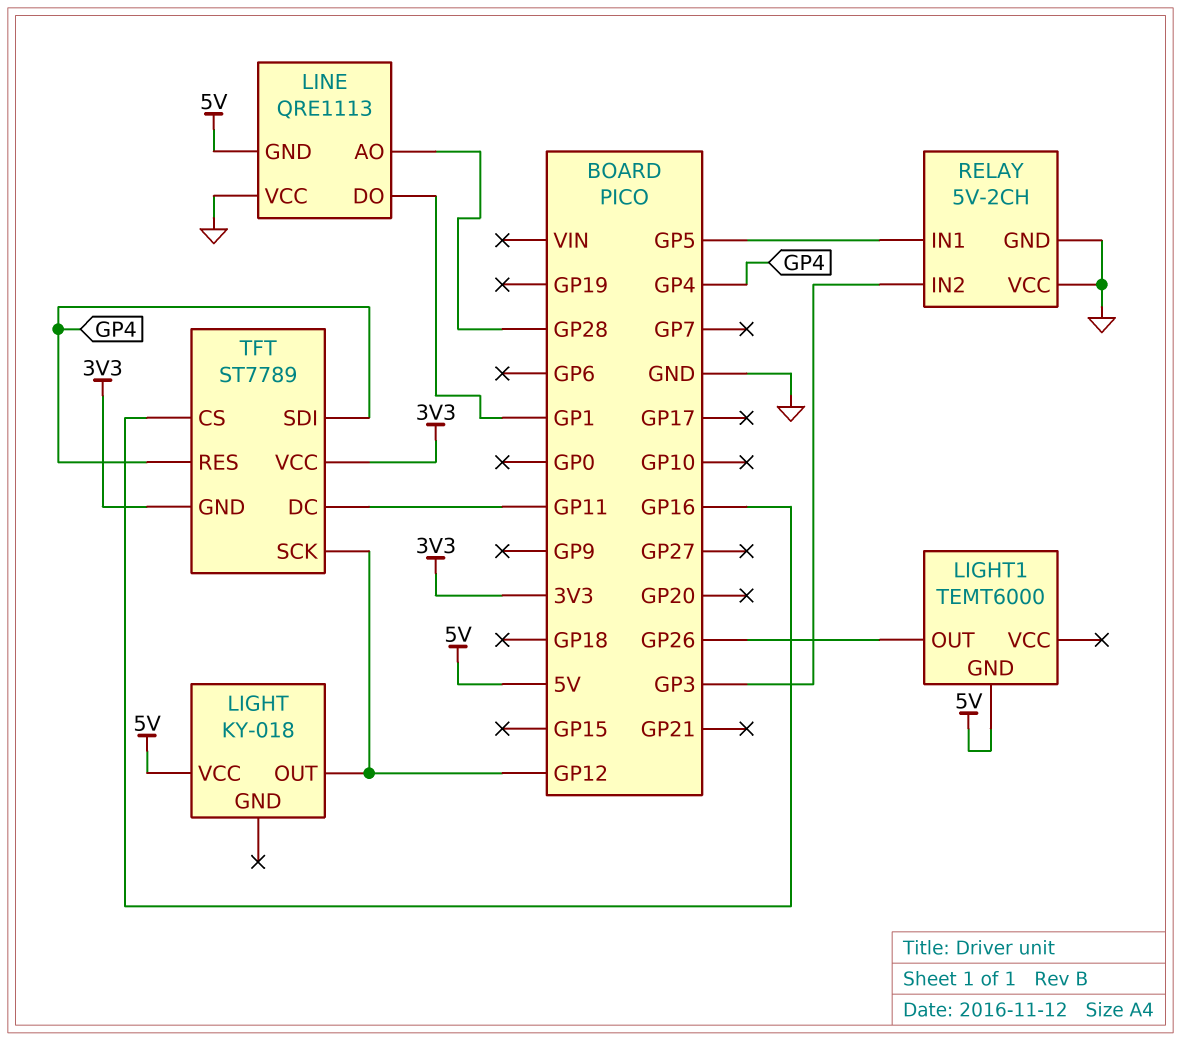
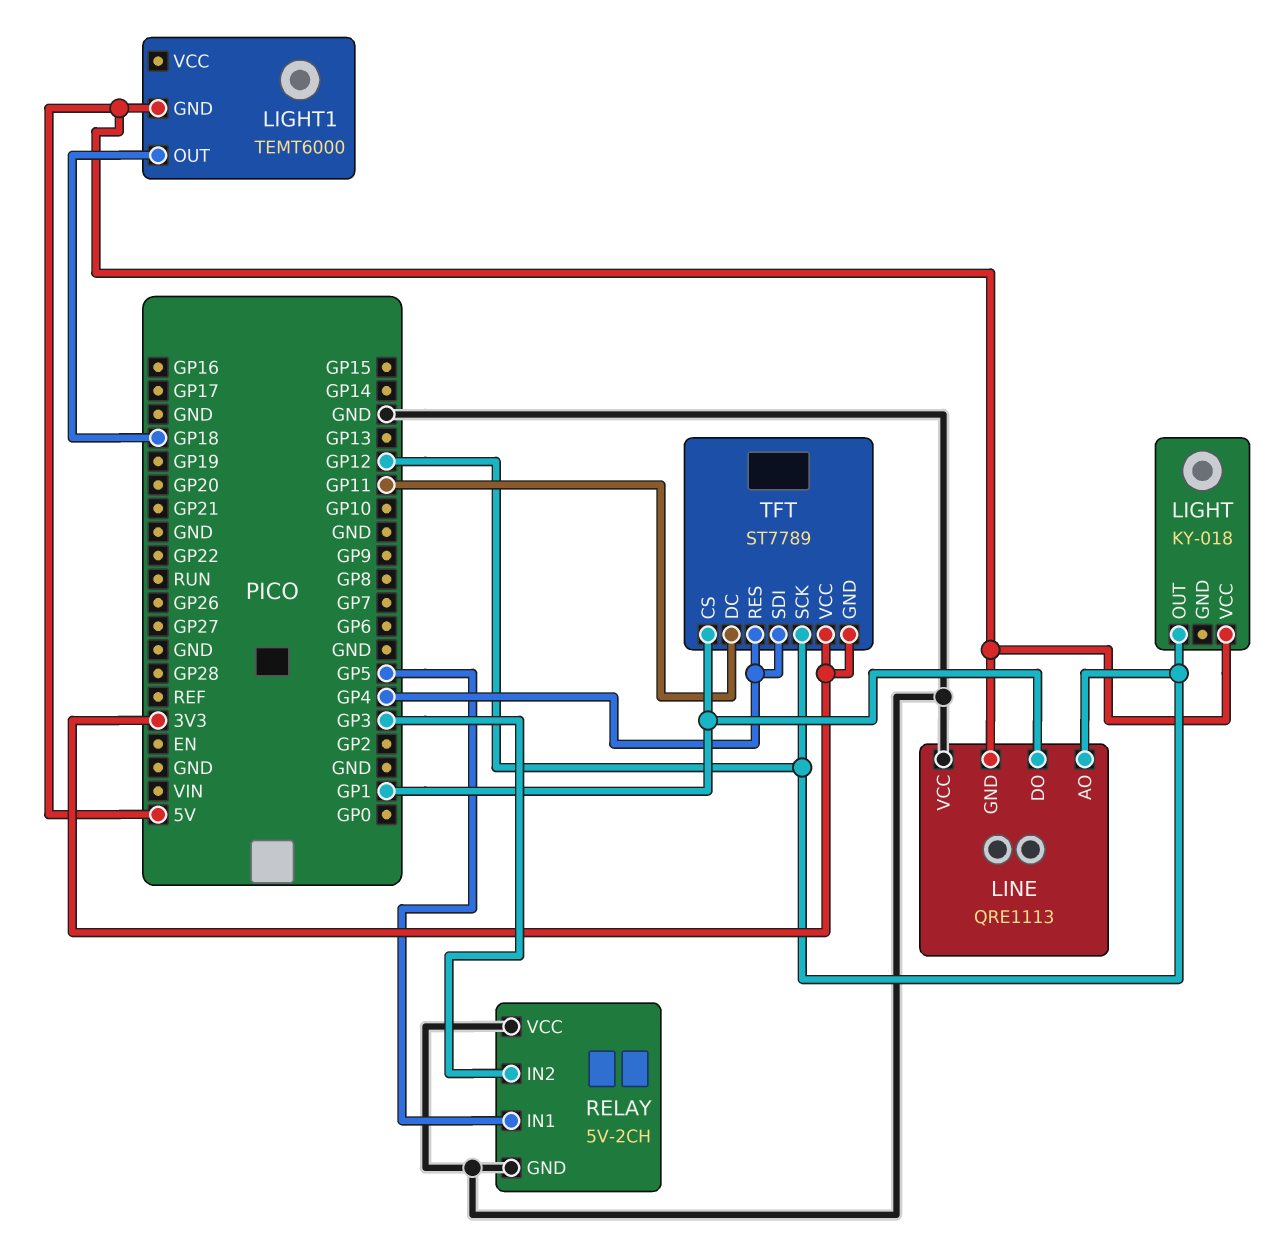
LIGHT1 pin OUT: GP26 -> GP18
LINE pin AO: GP28 -> GP12
TFT pin CS: GP16 -> GP1

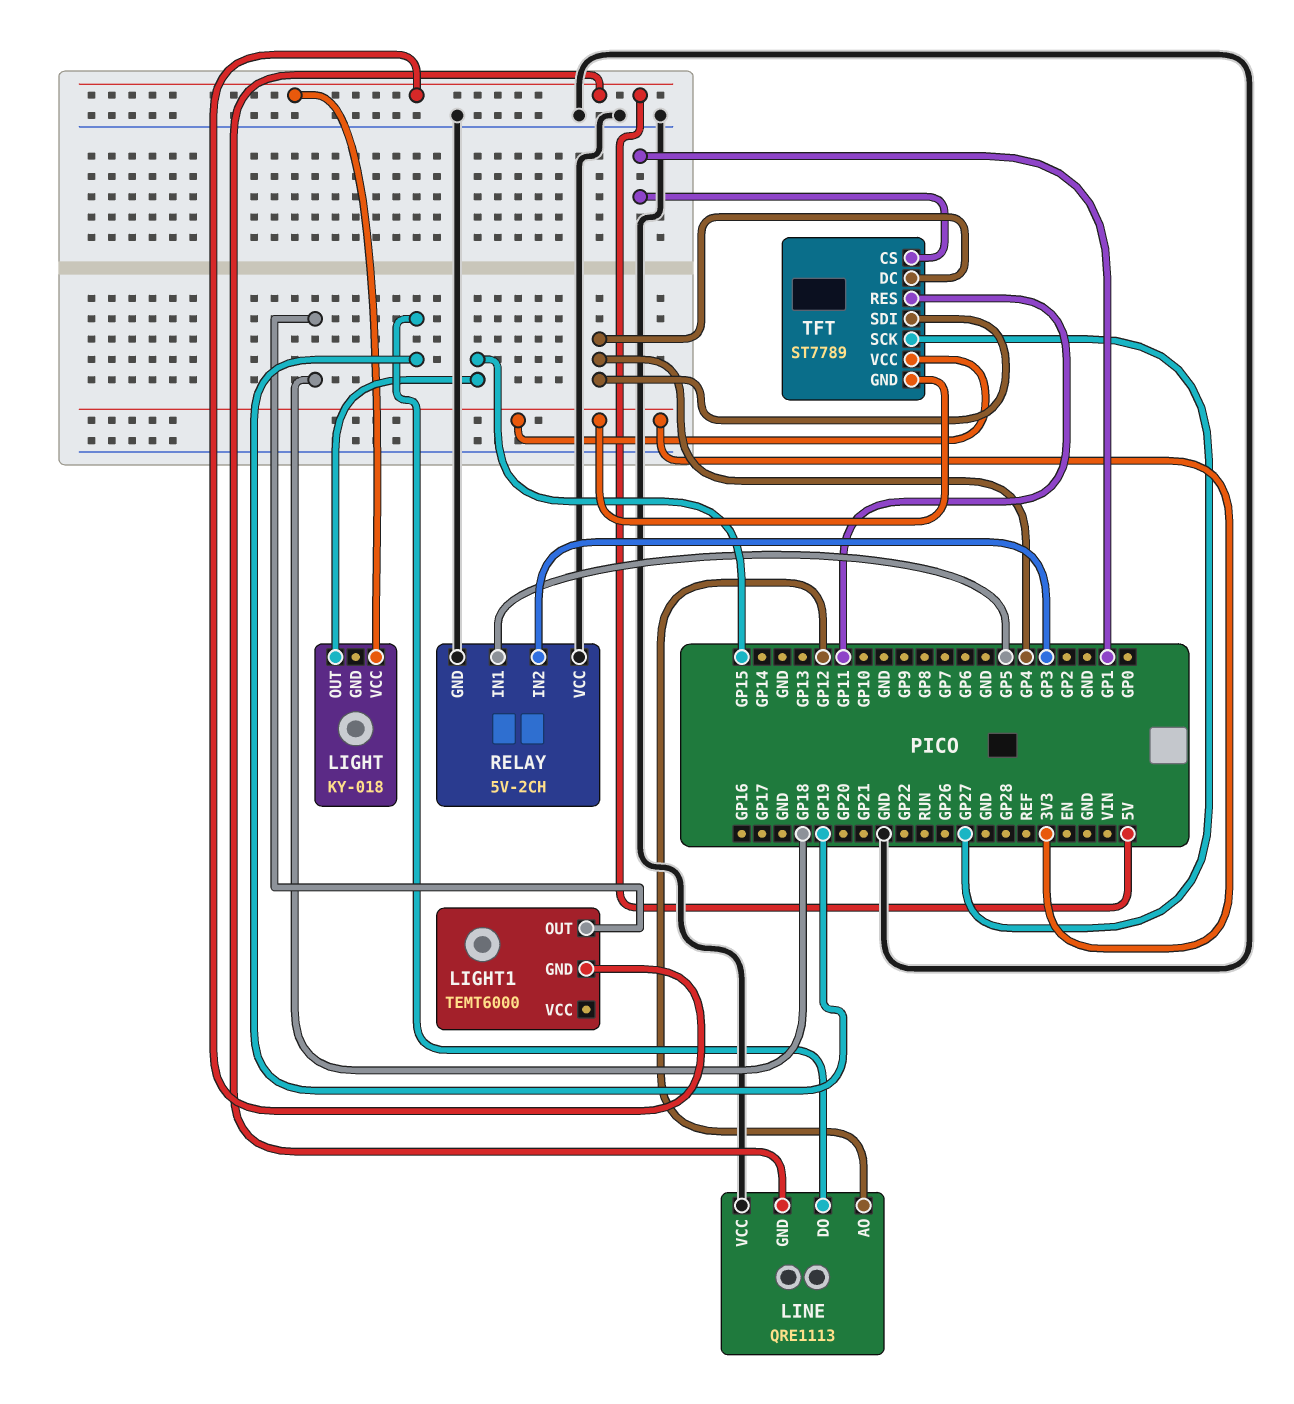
LIGHT pin OUT: GP12 -> GP15
LINE pin DO: GP1 -> GP19
TFT pin DC: GP11 -> GP4
TFT pin RES: GP4 -> GP11
TFT pin SCK: GP12 -> GP27

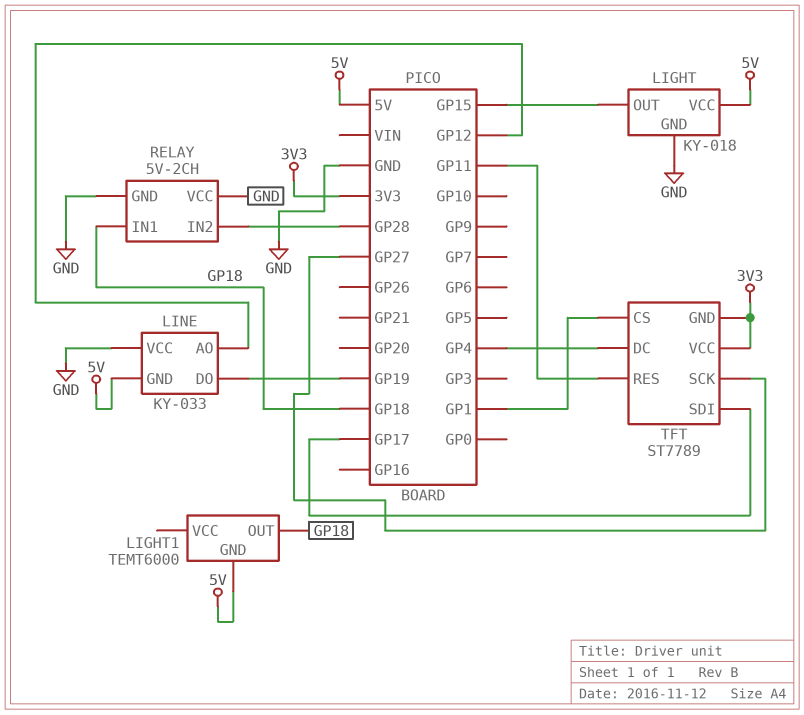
LIGHT pin GND: none -> GND
LINE: QRE1113 -> KY-033
RELAY pin IN1: GP5 -> GP18
RELAY pin IN2: GP3 -> GP28
TFT pin SDI: GP4 -> GP17

